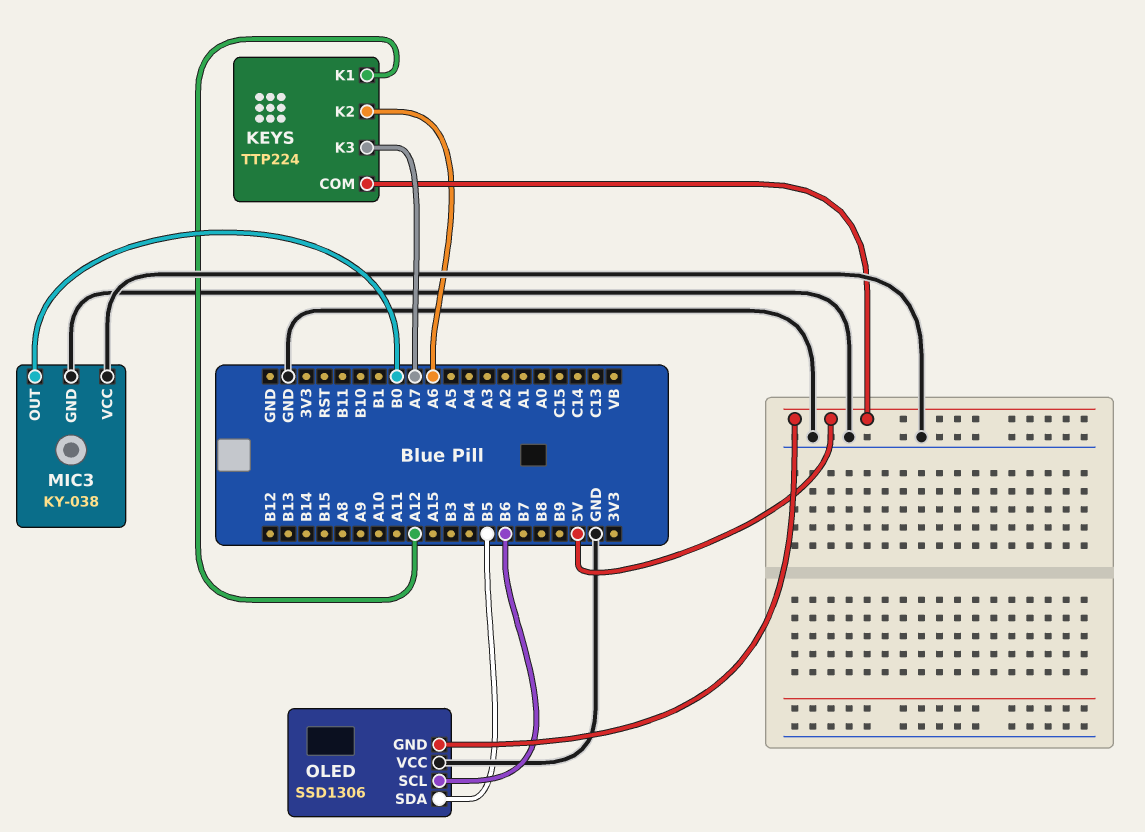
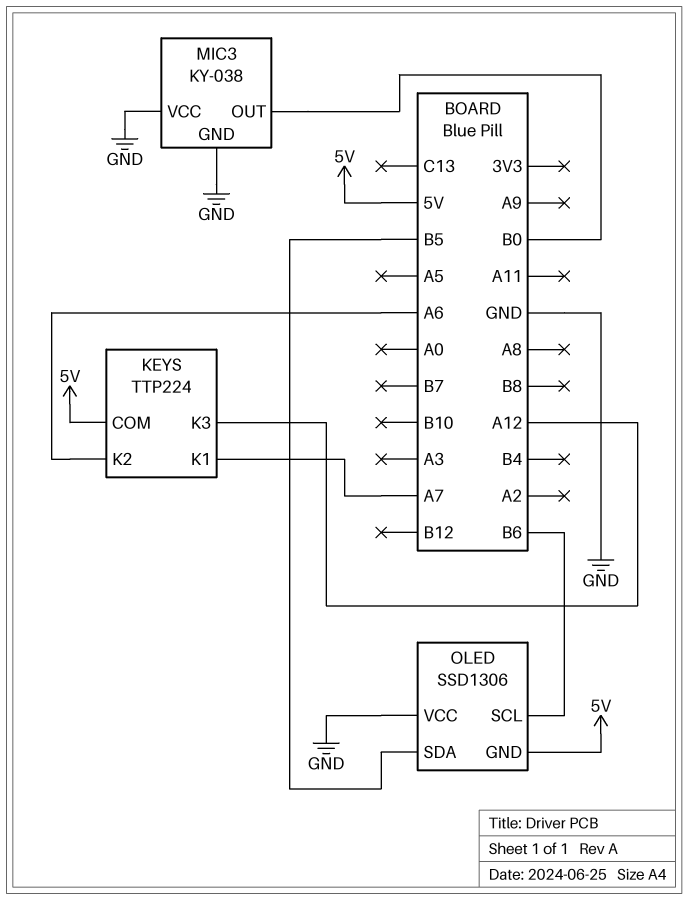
KEYS pin K1: A12 -> A7
KEYS pin K3: A7 -> A12

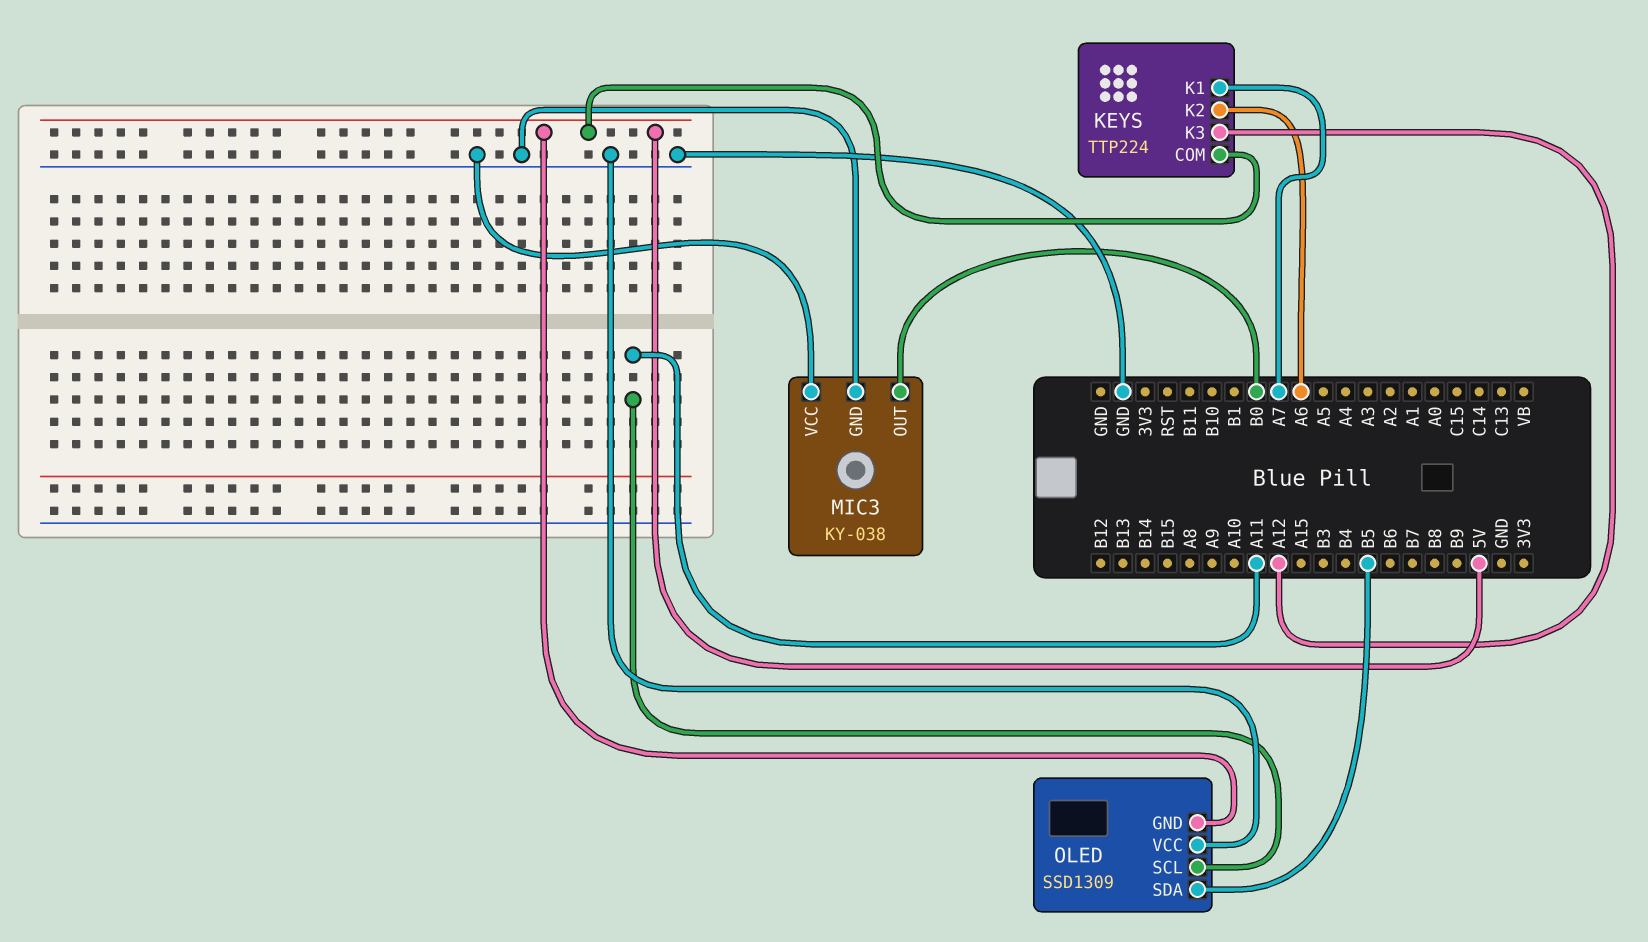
OLED: SSD1306 -> SSD1309
OLED pin SCL: B6 -> A11

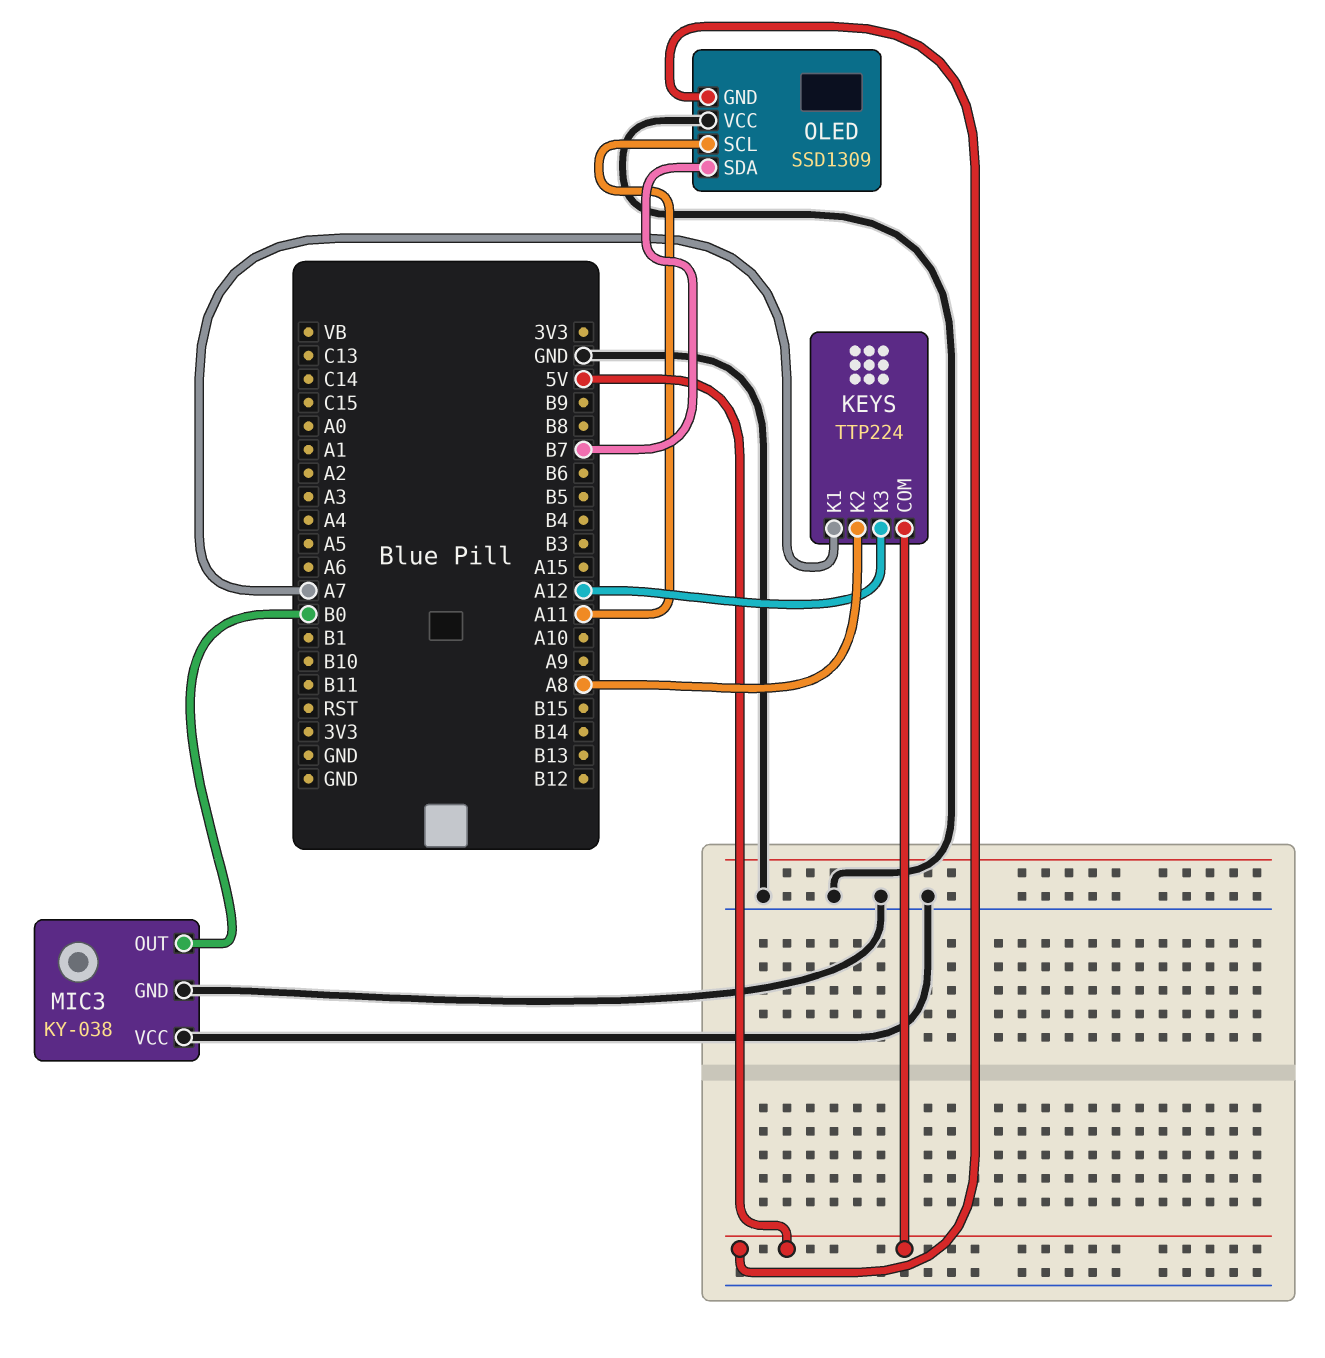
KEYS pin K2: A6 -> A8
OLED pin SDA: B5 -> B7

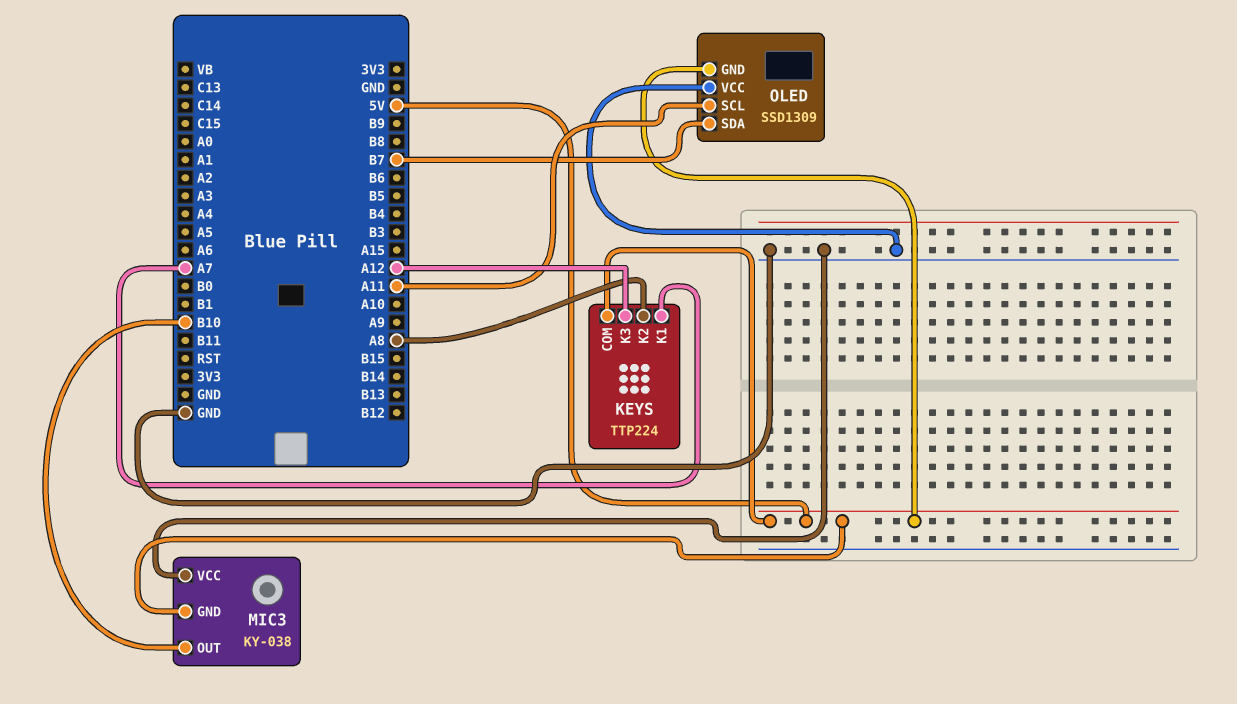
MIC3 pin GND: GND -> 5V
MIC3 pin OUT: B0 -> B10

